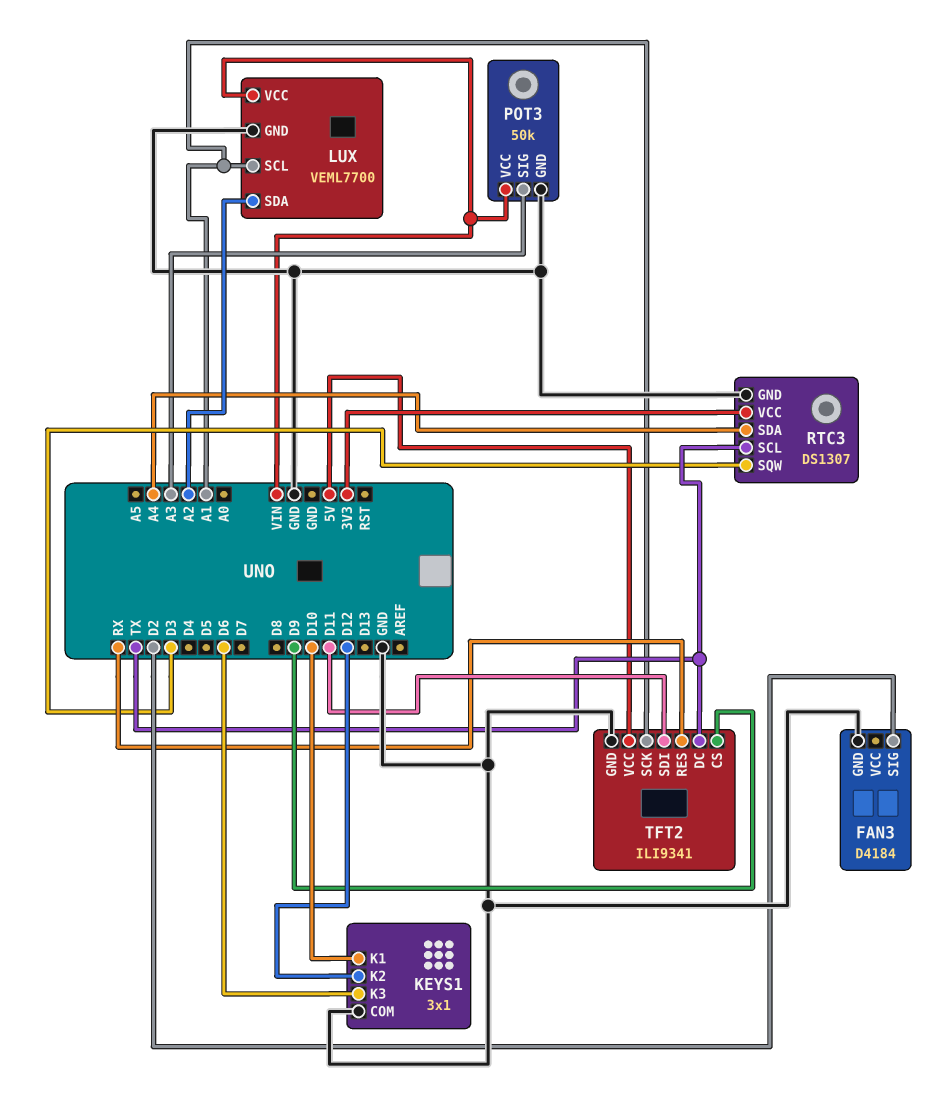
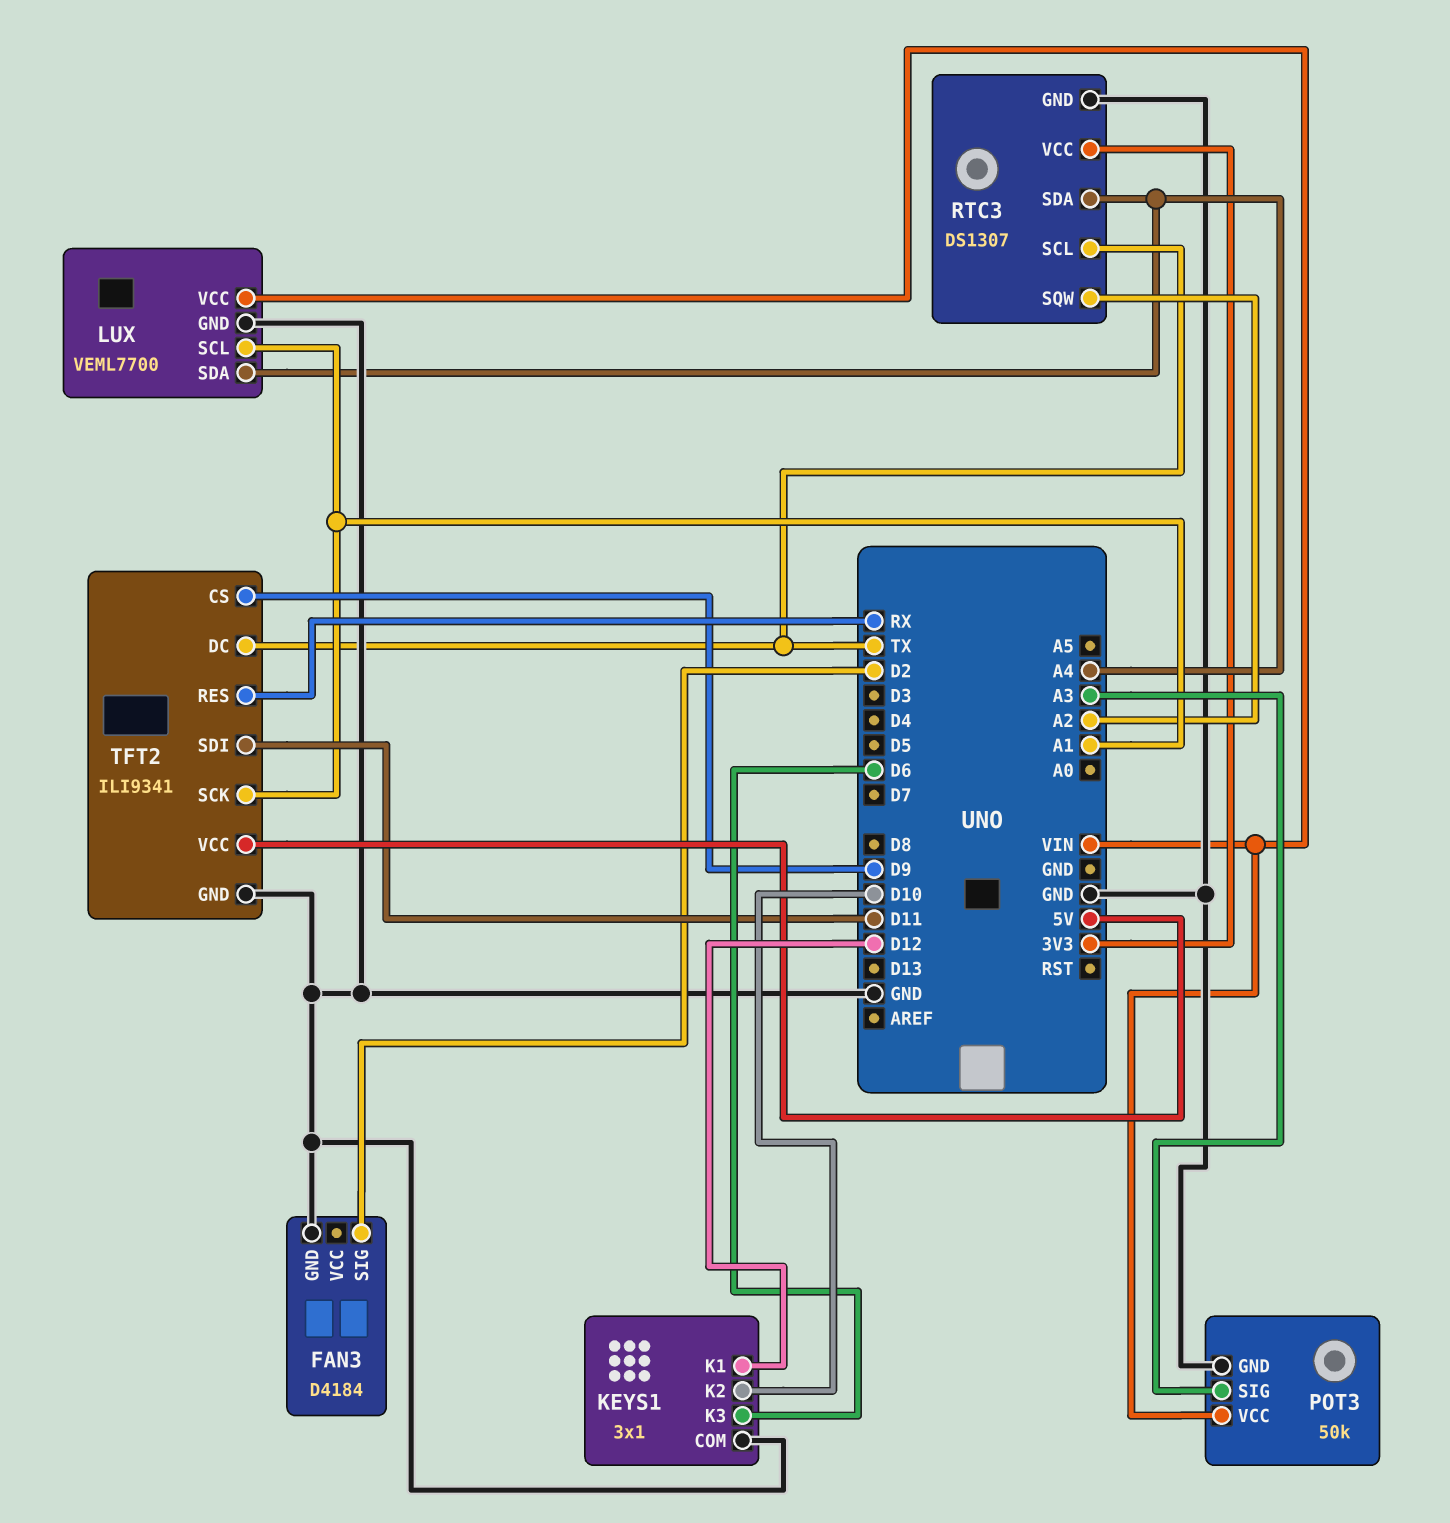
KEYS1 pin K1: D10 -> D12
KEYS1 pin K2: D12 -> D10
LUX pin SDA: A2 -> A4
RTC3 pin SQW: D3 -> A2

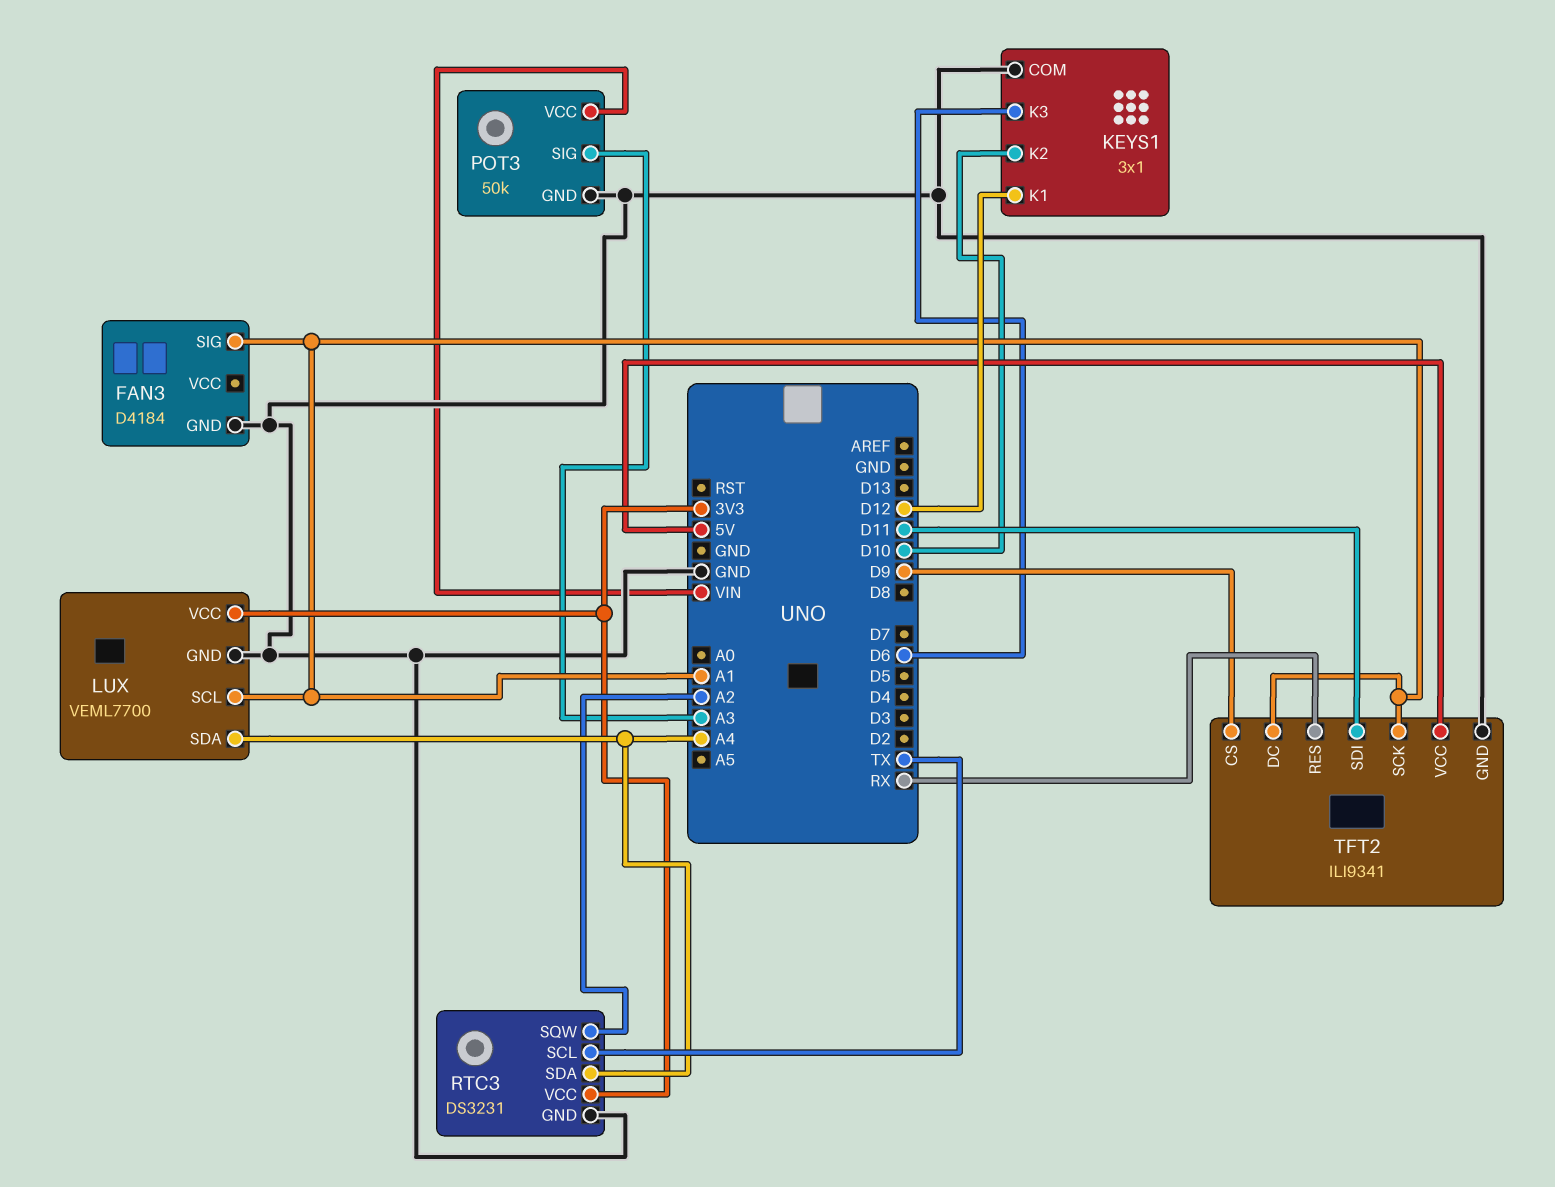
FAN3 pin SIG: D2 -> A1
LUX pin VCC: VIN -> 3V3
RTC3: DS1307 -> DS3231
TFT2 pin DC: TX -> A1

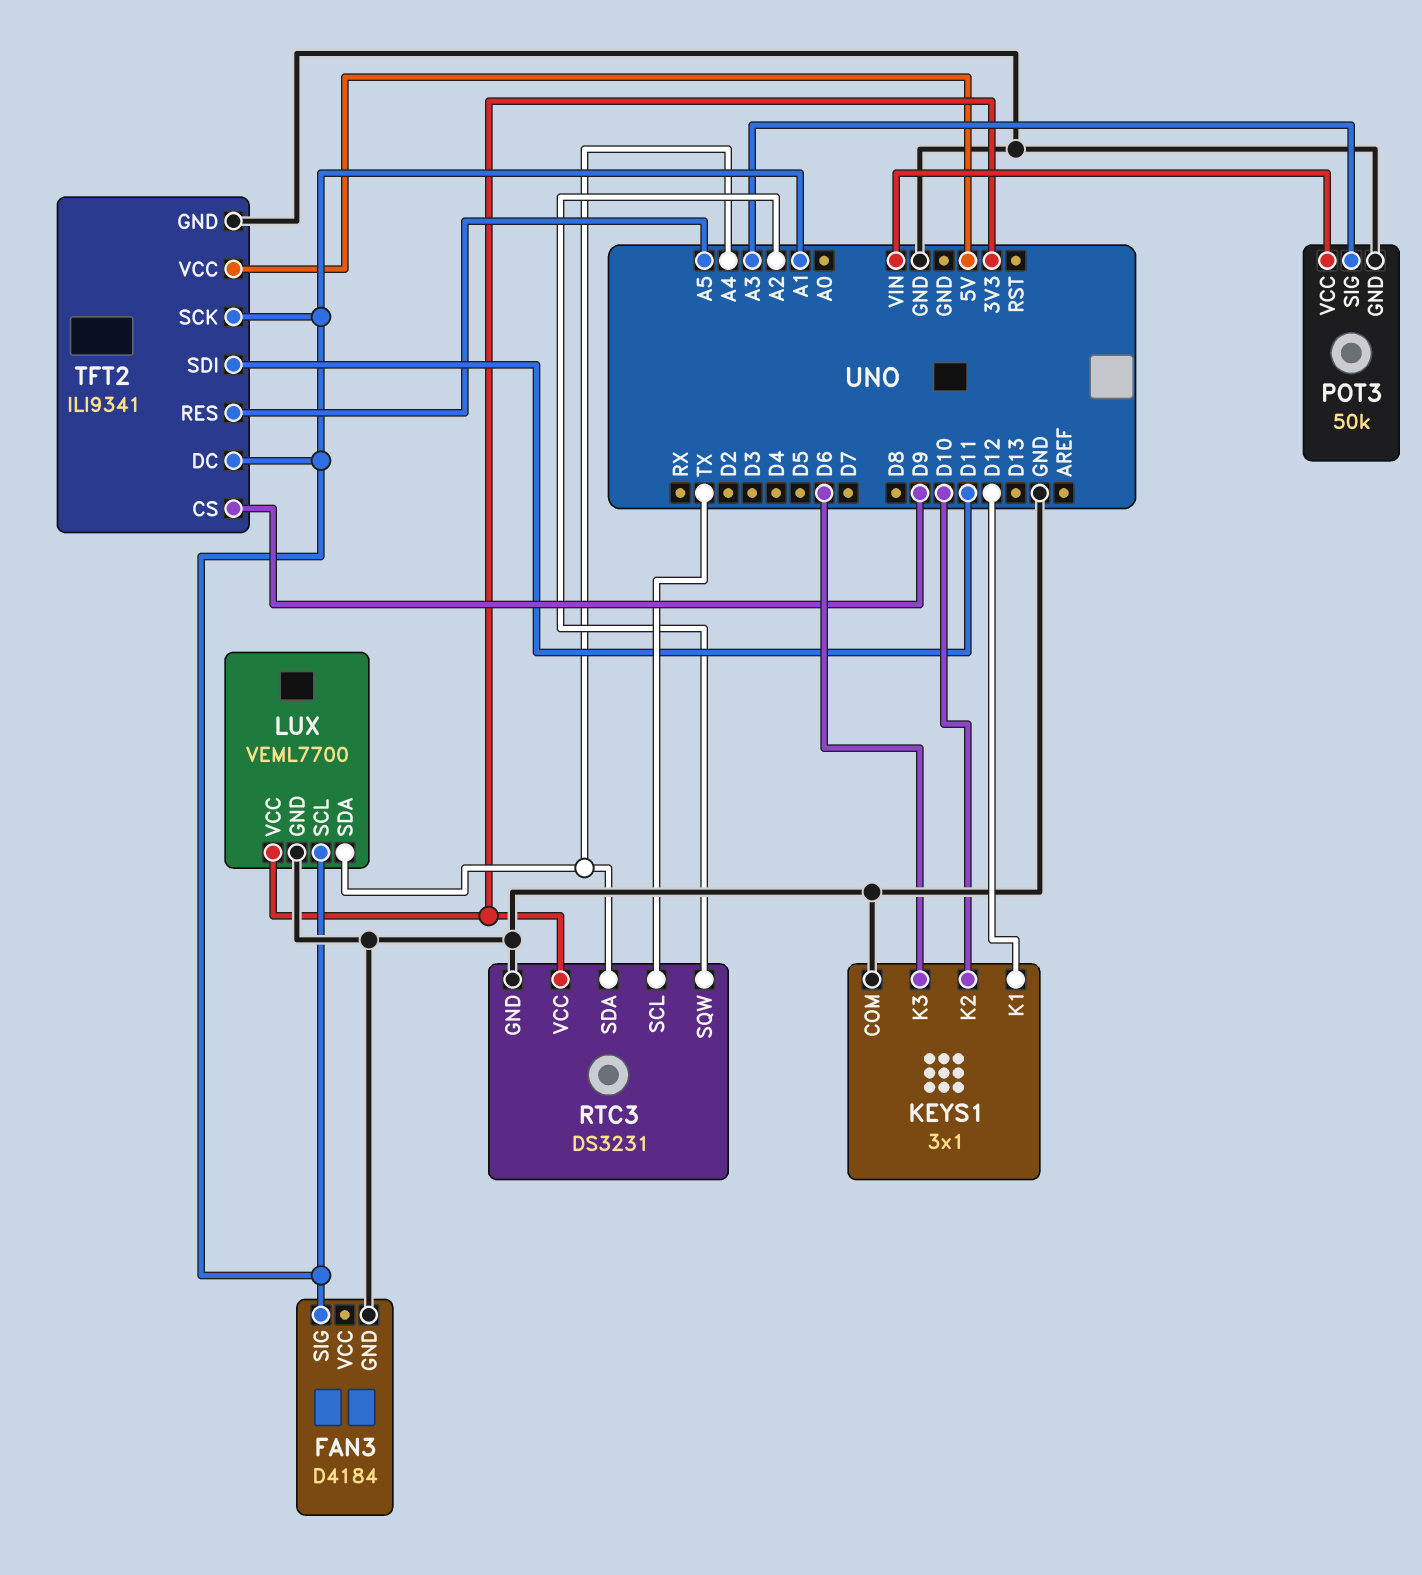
TFT2 pin RES: RX -> A5

